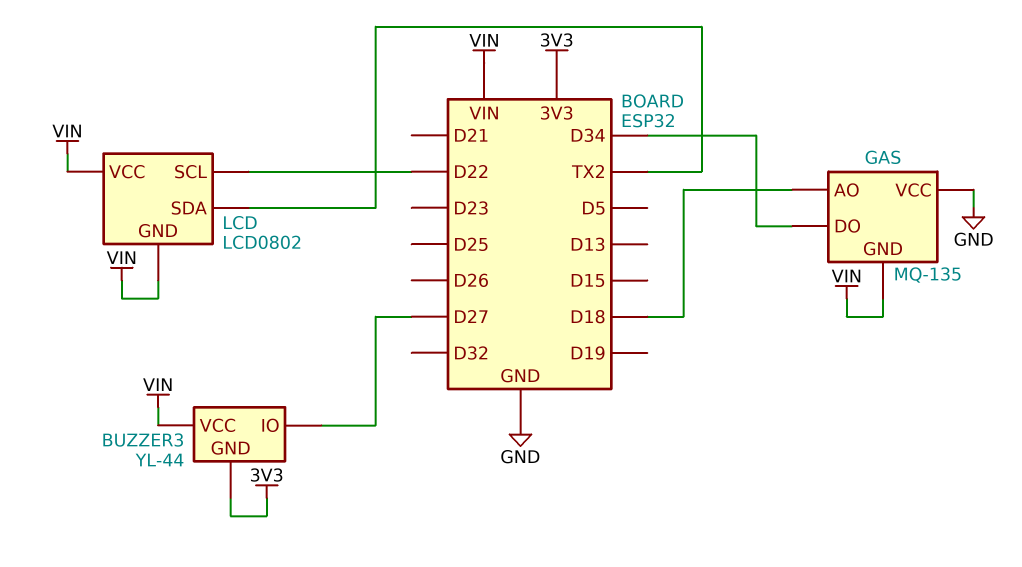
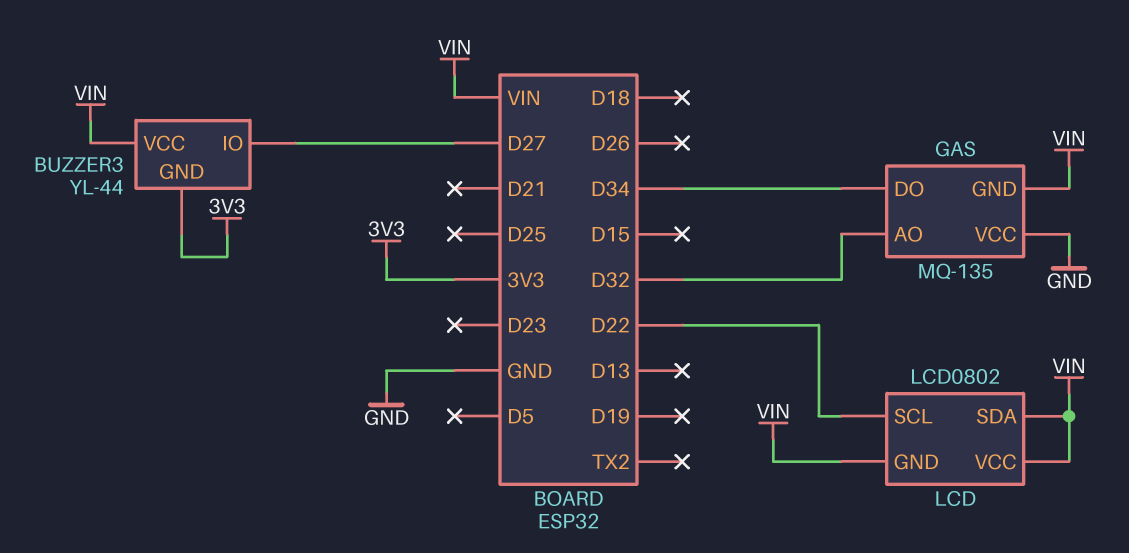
GAS pin AO: D18 -> D32
LCD pin SDA: TX2 -> VIN

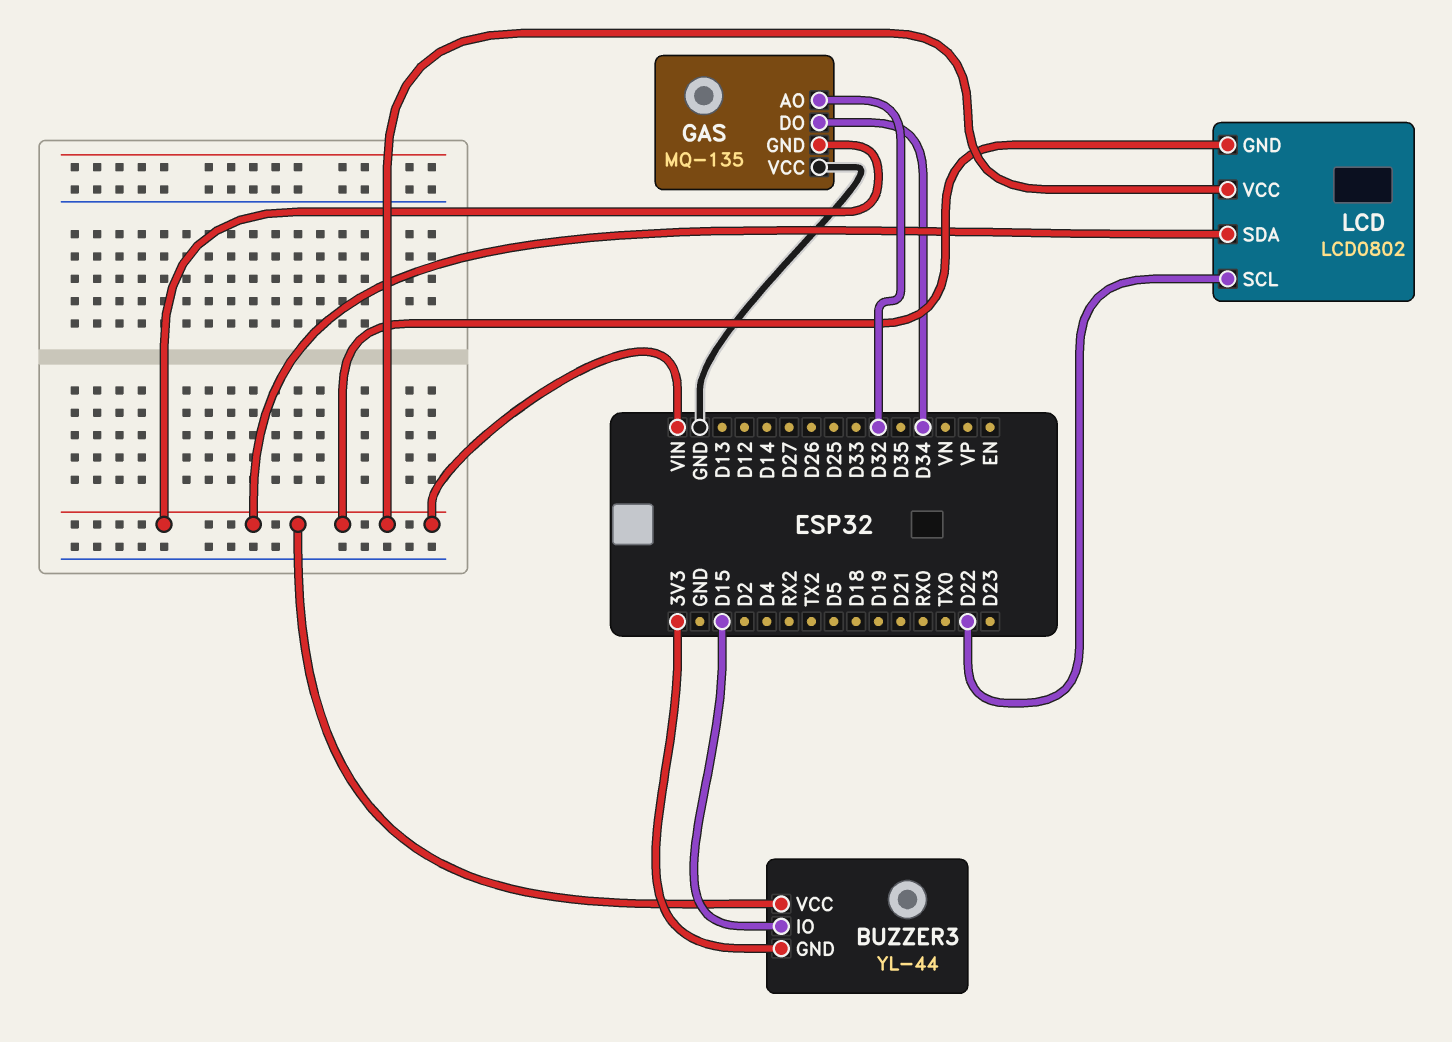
BUZZER3 pin IO: D27 -> D15

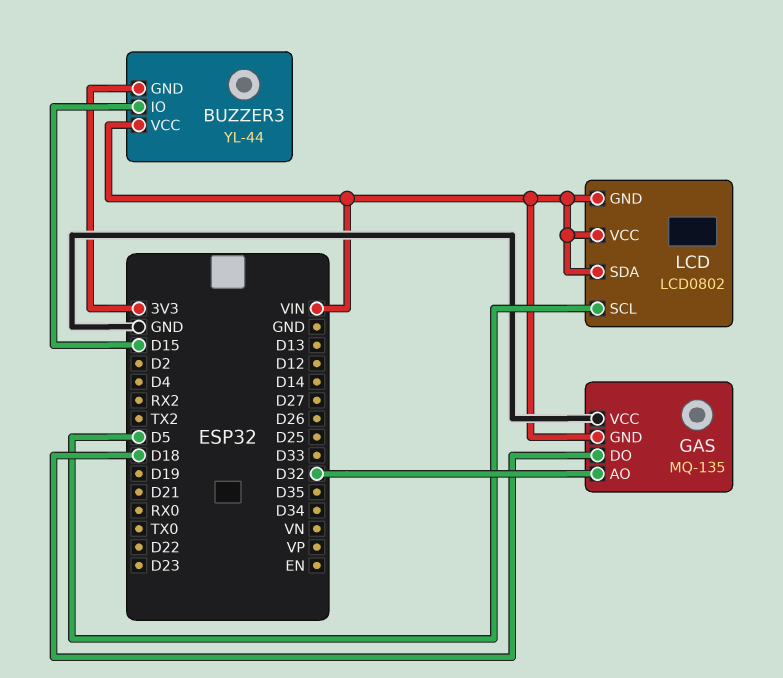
GAS pin DO: D34 -> D18
LCD pin SCL: D22 -> D5

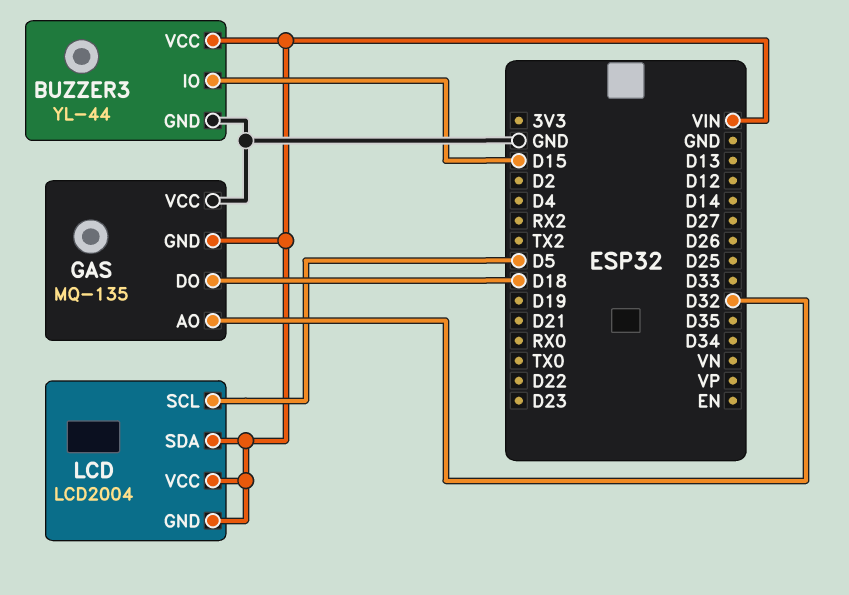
BUZZER3 pin GND: 3V3 -> GND
LCD: LCD0802 -> LCD2004

